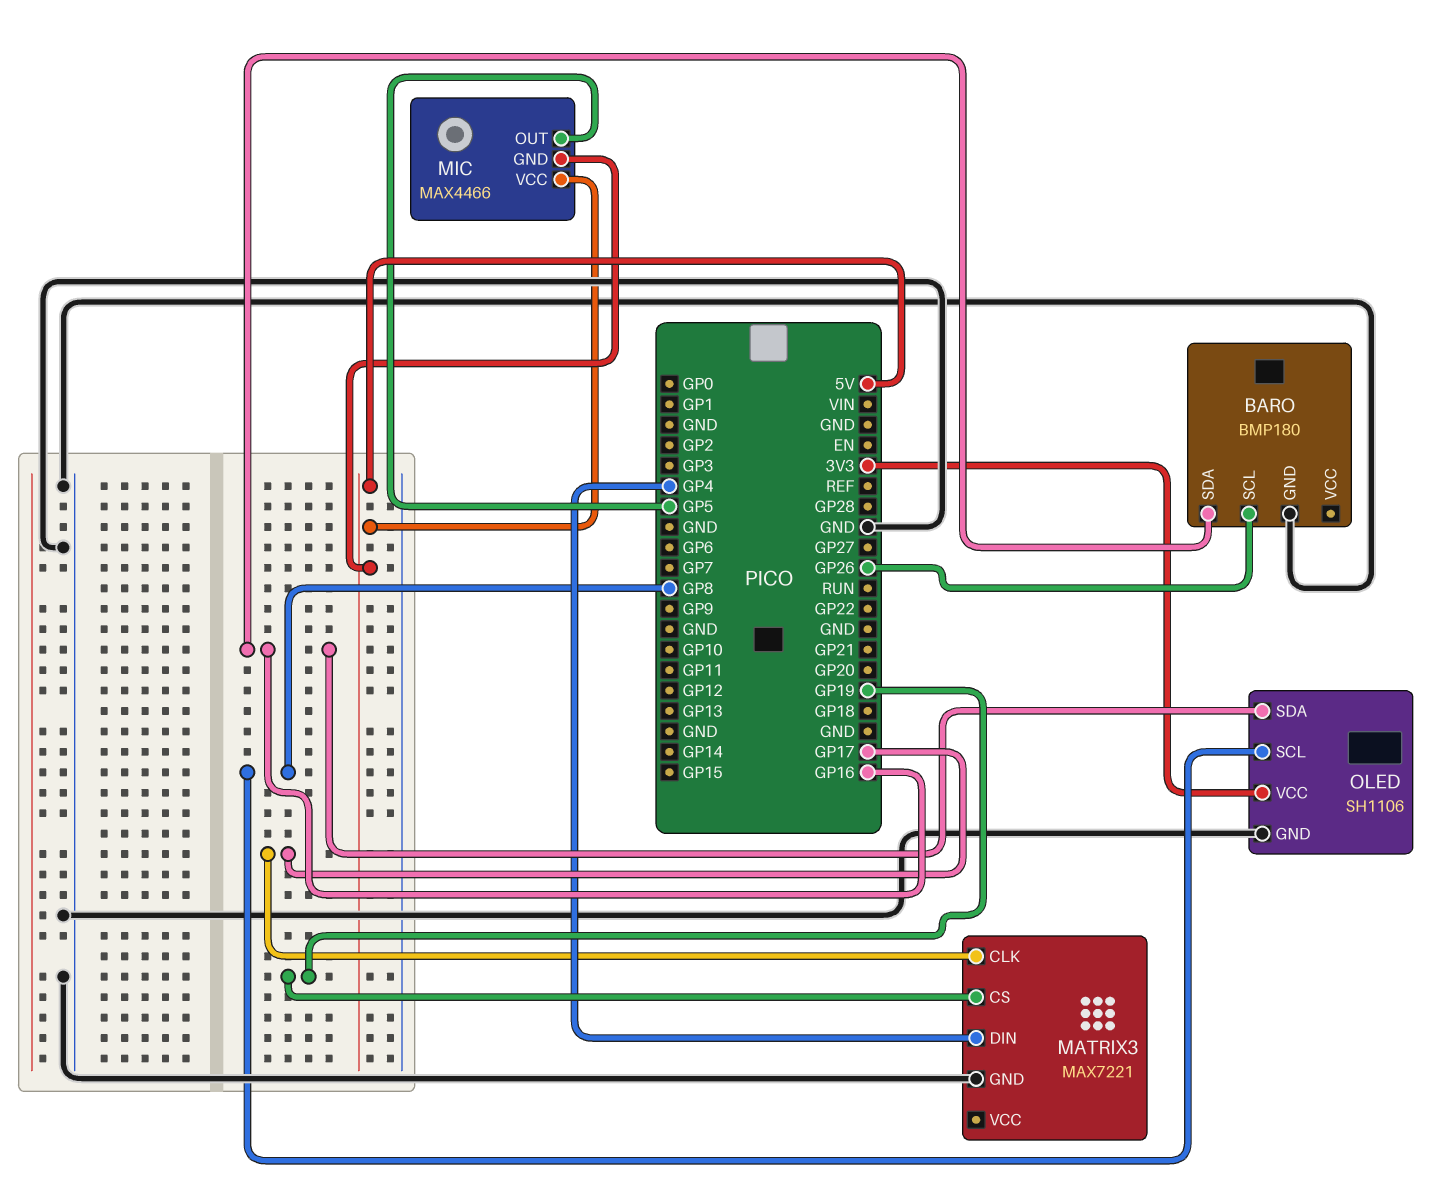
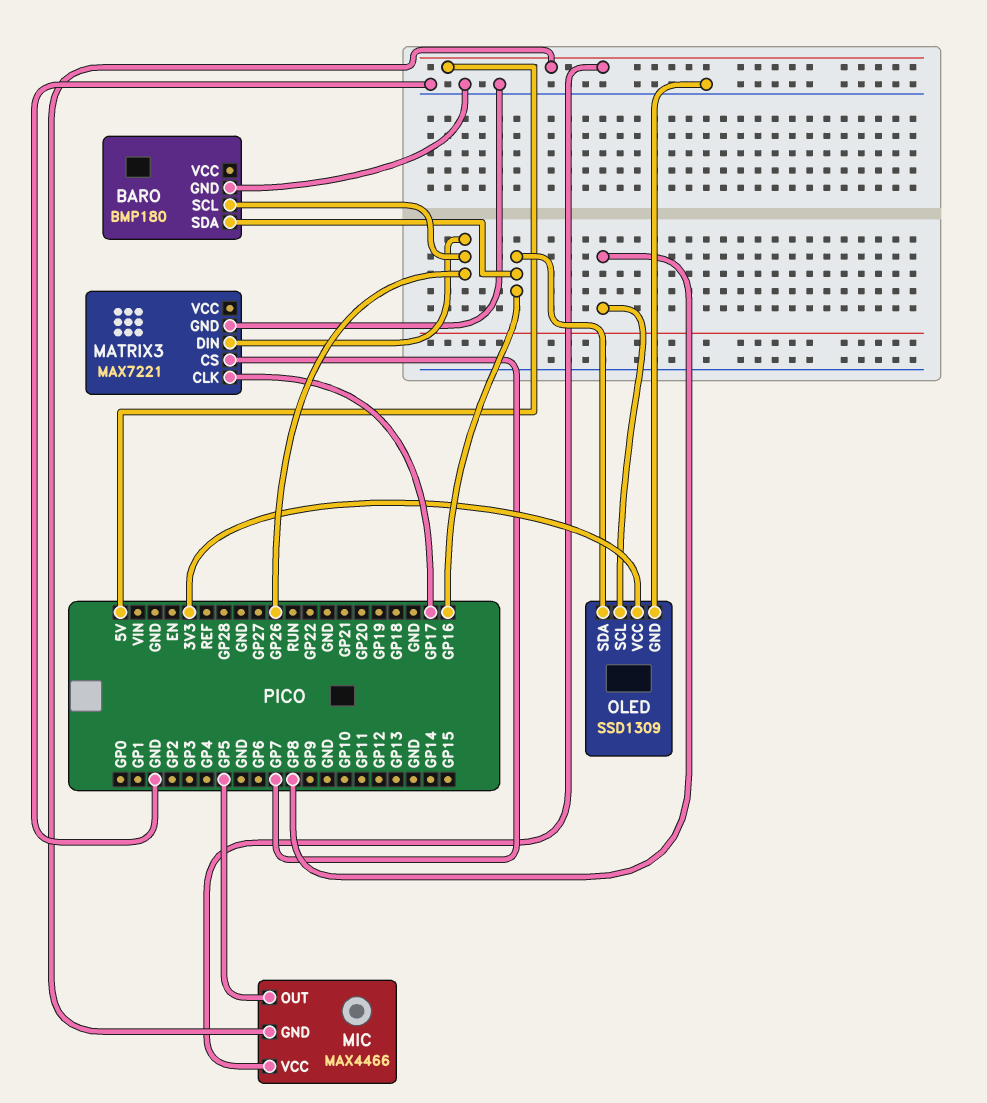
MATRIX3 pin CS: GP19 -> GP7
MATRIX3 pin DIN: GP4 -> GP26
OLED: SH1106 -> SSD1309

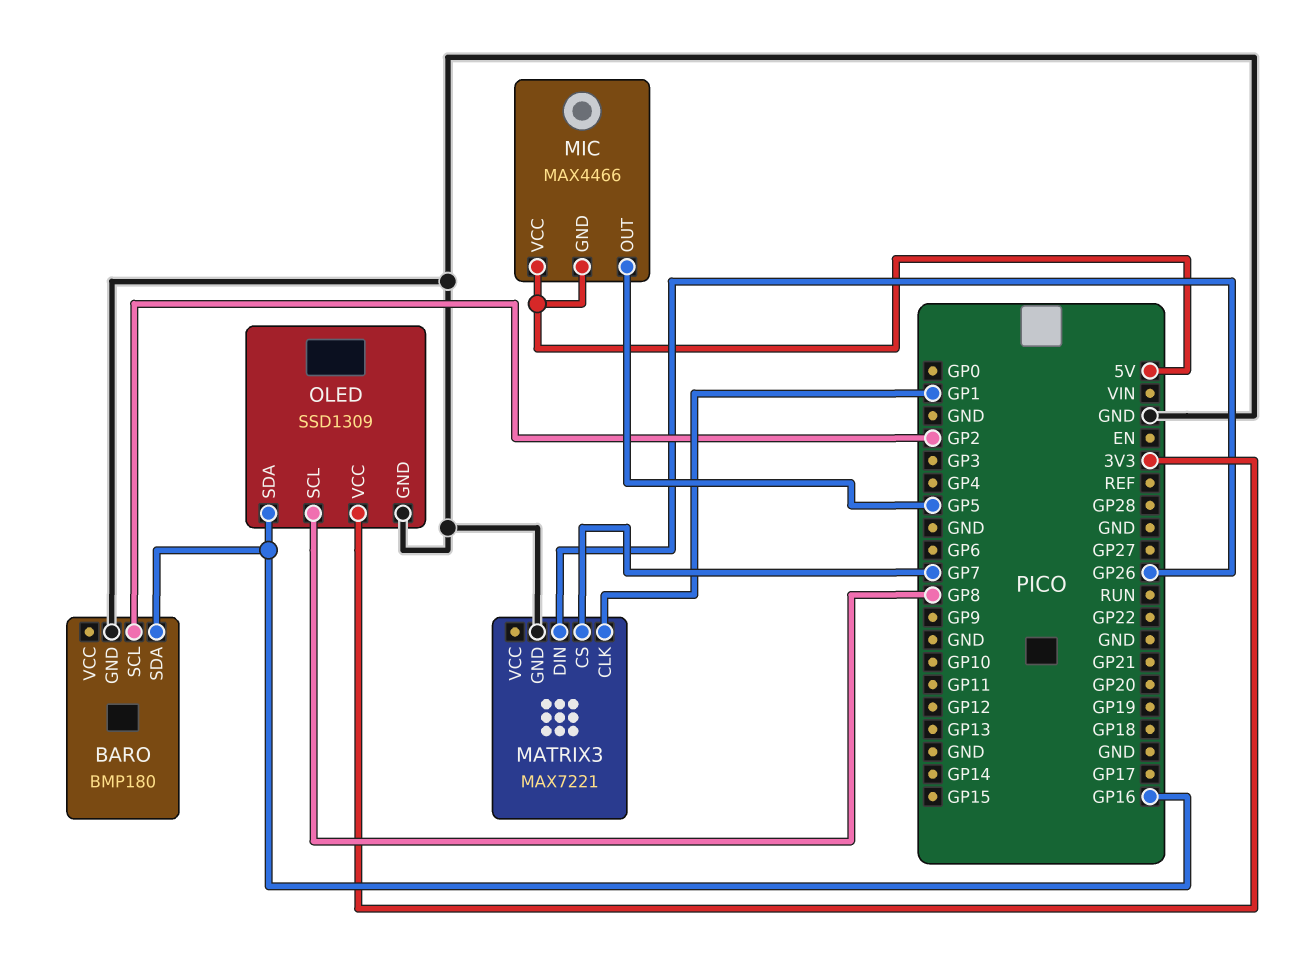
BARO pin SCL: GP26 -> GP2
MATRIX3 pin CLK: GP17 -> GP1

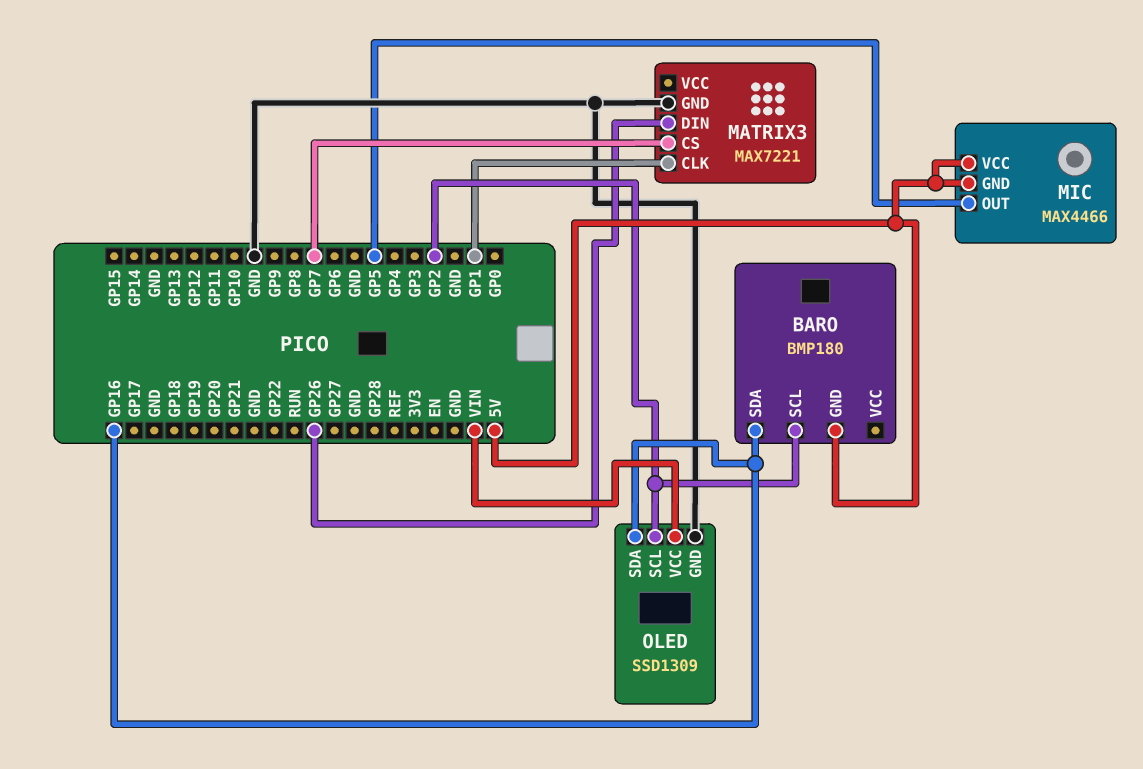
BARO pin GND: GND -> 5V
OLED pin SCL: GP8 -> GP2
OLED pin VCC: 3V3 -> VIN

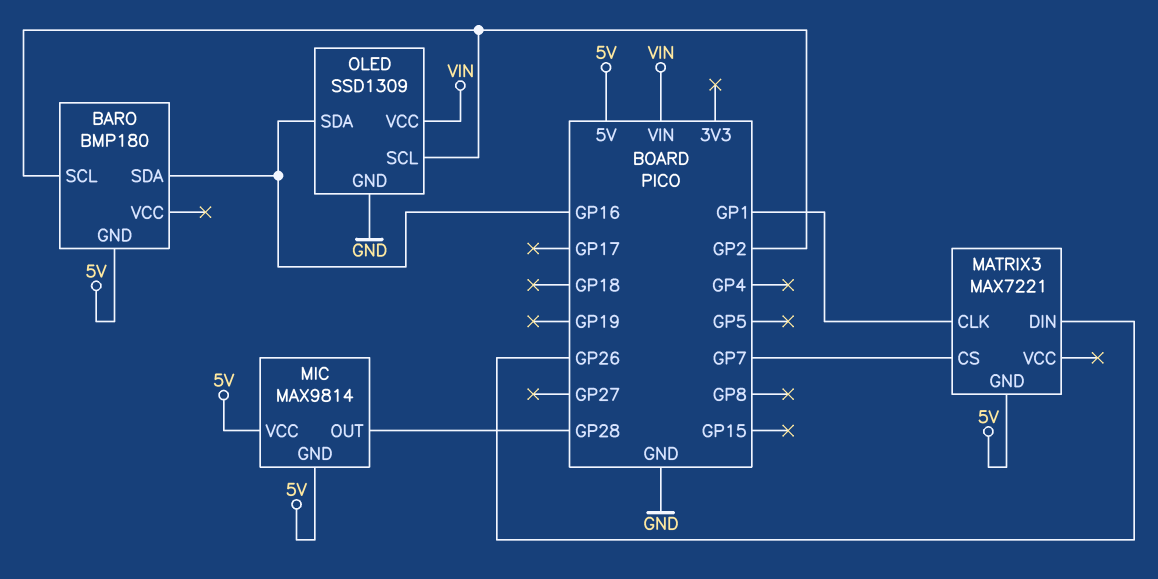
MATRIX3 pin GND: GND -> 5V
MIC: MAX4466 -> MAX9814
MIC pin OUT: GP5 -> GP28

